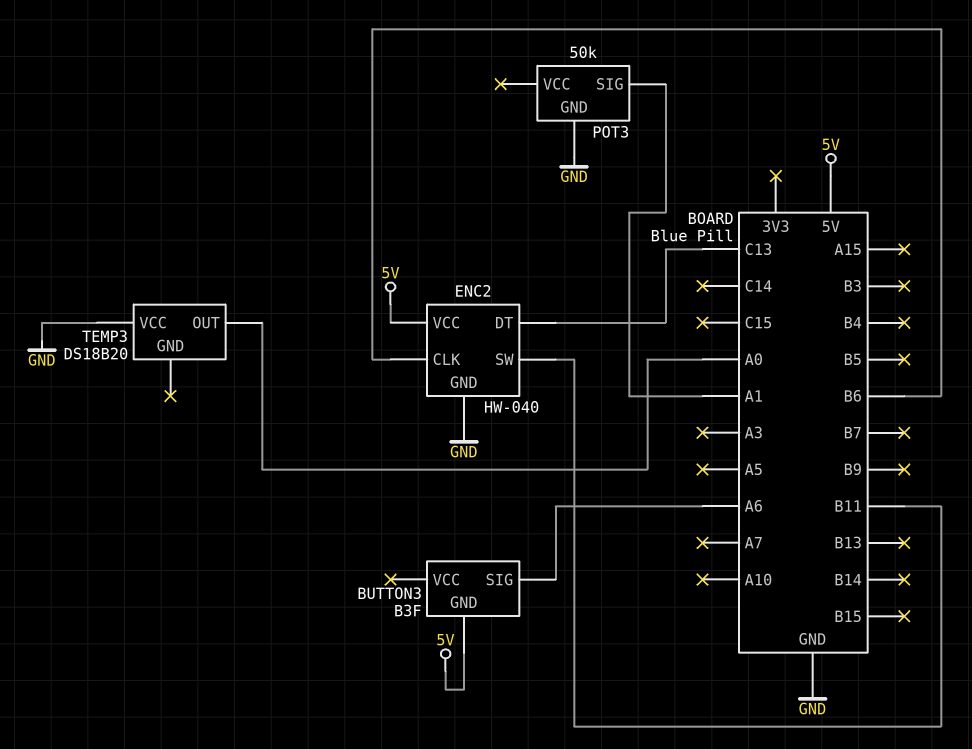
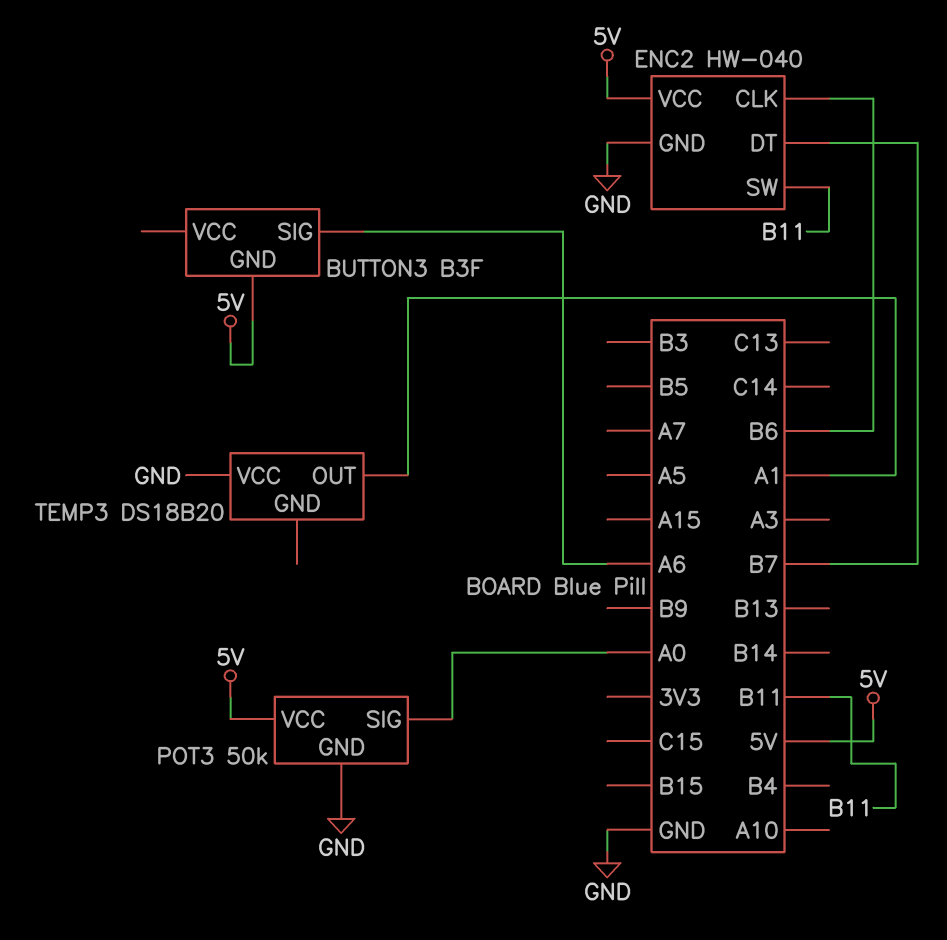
ENC2 pin DT: C13 -> B7
POT3 pin SIG: A1 -> A0
POT3 pin VCC: none -> 5V
TEMP3 pin OUT: A0 -> A1

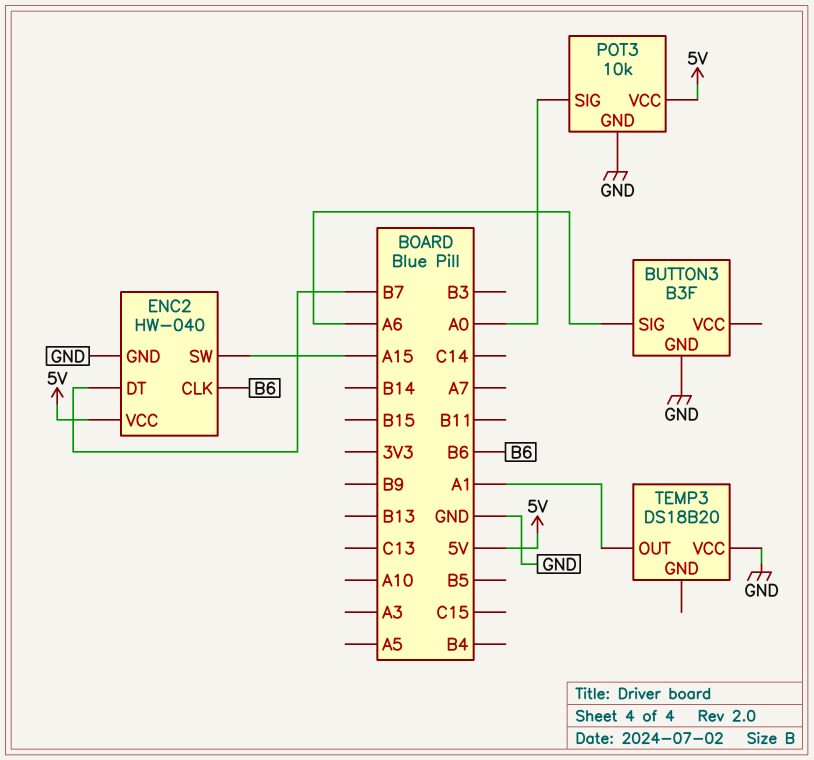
BUTTON3 pin GND: 5V -> GND
ENC2 pin SW: B11 -> A15
POT3: 50k -> 10k

